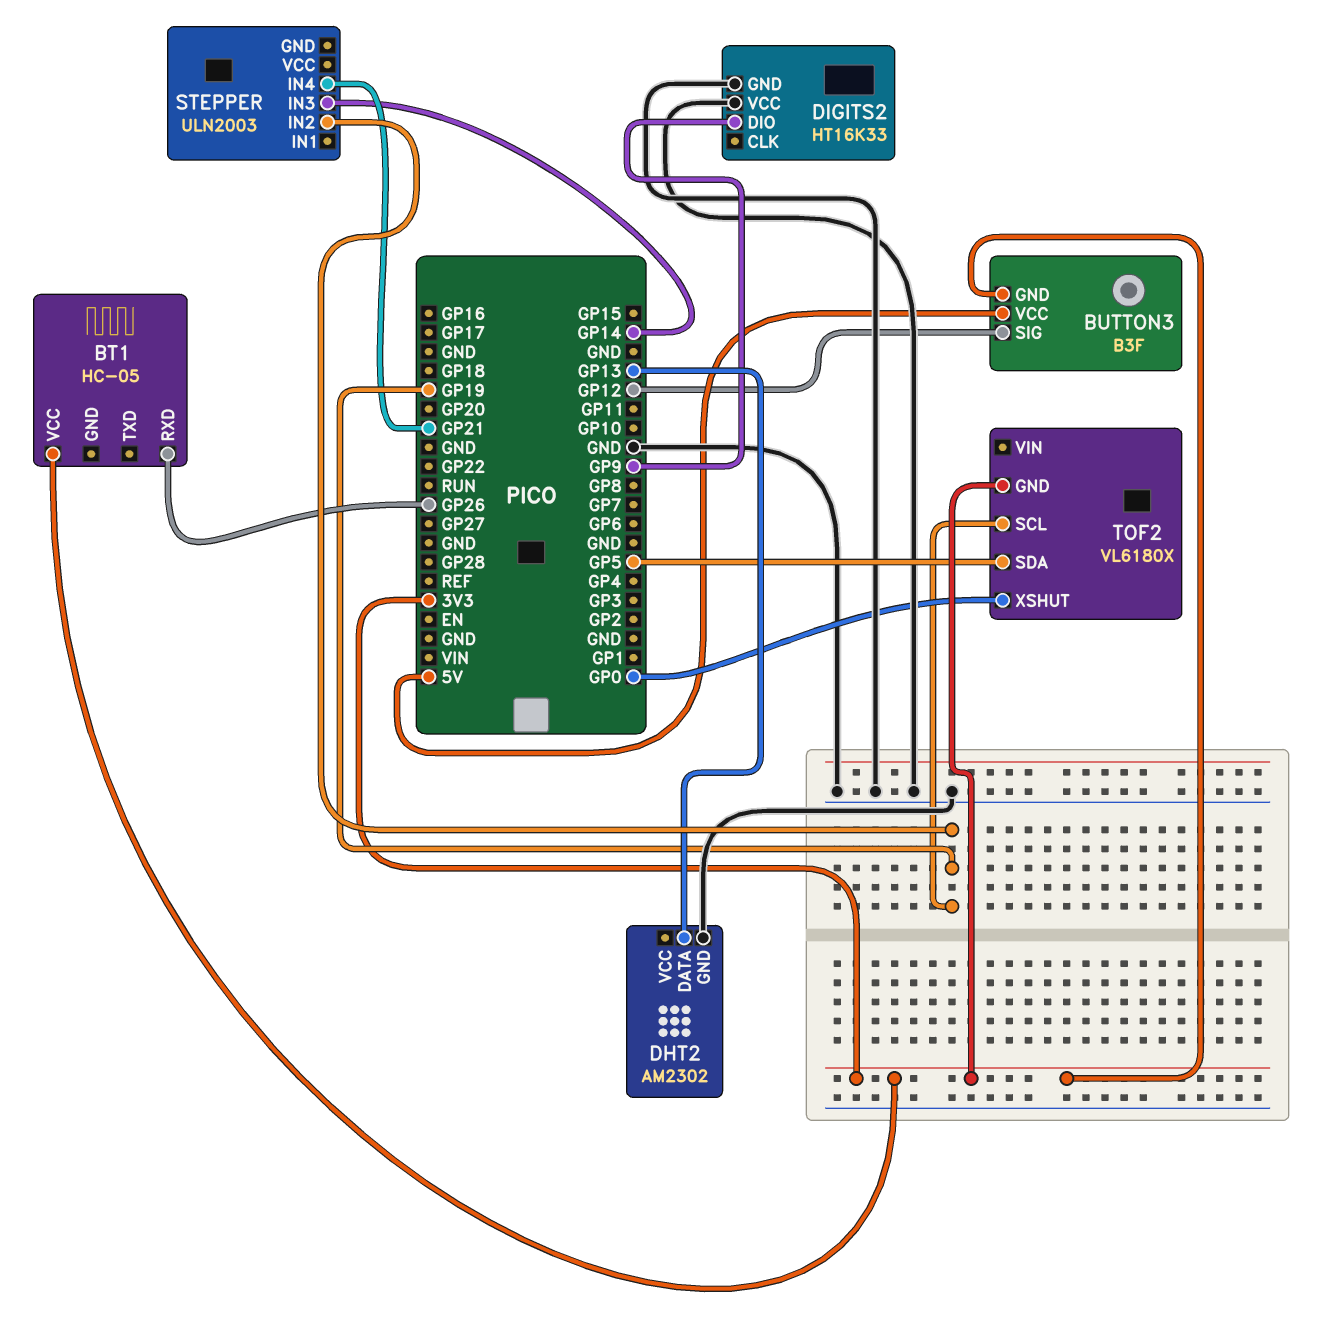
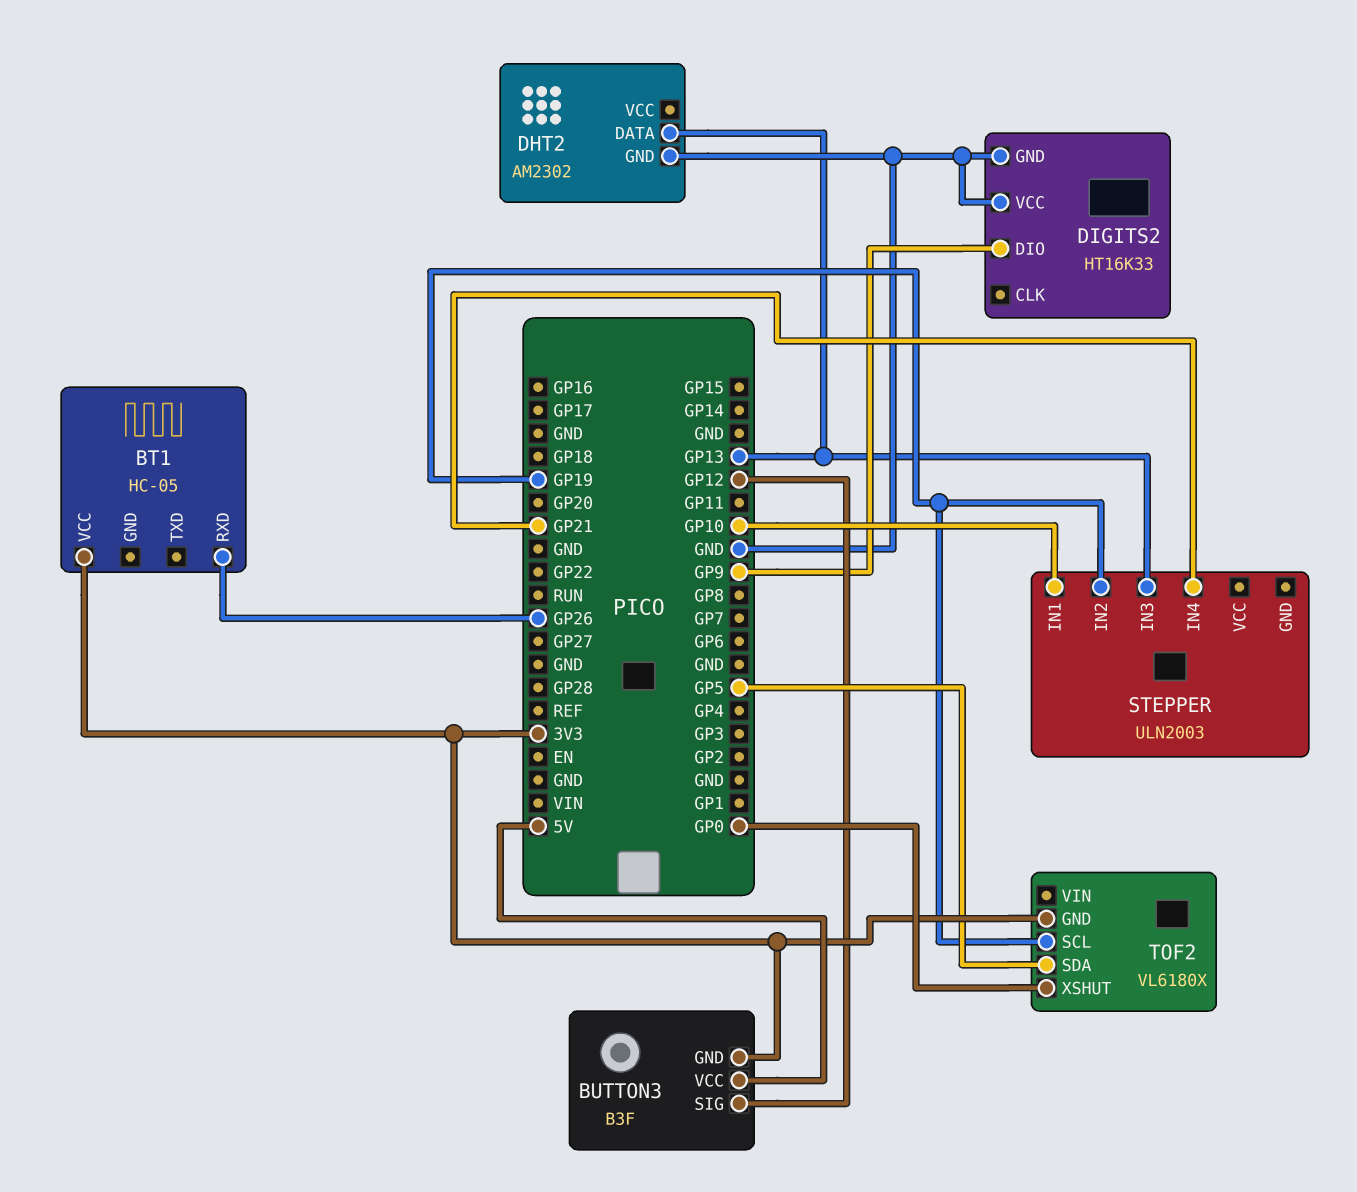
STEPPER pin IN1: none -> GP10
STEPPER pin IN3: GP14 -> GP13

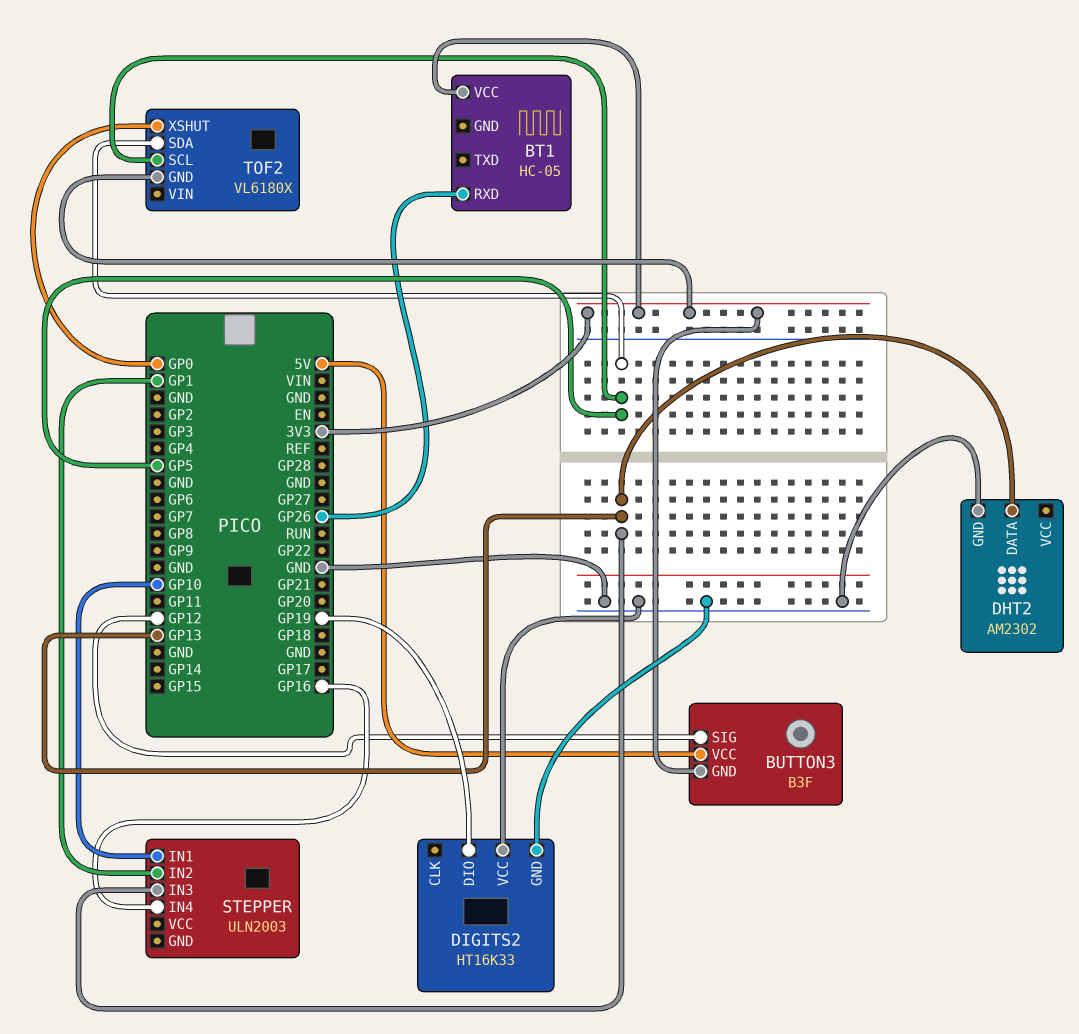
DIGITS2 pin DIO: GP9 -> GP19
STEPPER pin IN2: GP19 -> GP1
STEPPER pin IN4: GP21 -> GP16
TOF2 pin SCL: GP19 -> GP5

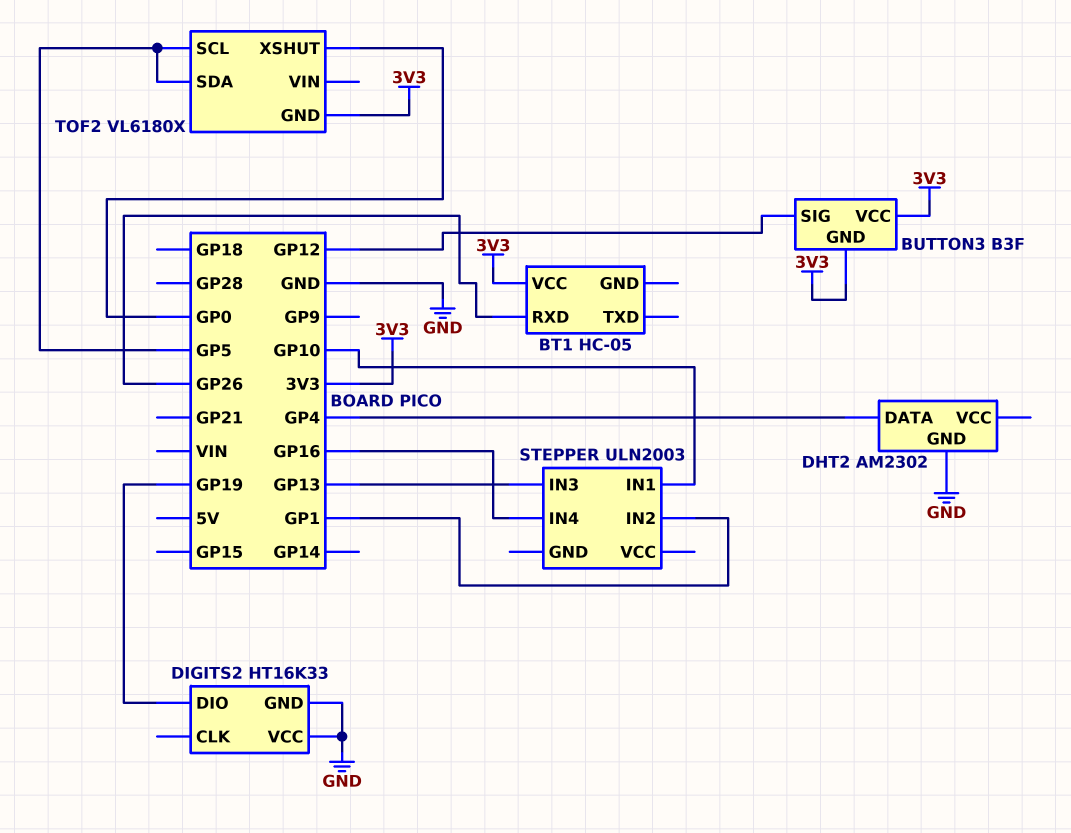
BUTTON3 pin VCC: 5V -> 3V3
DHT2 pin DATA: GP13 -> GP4

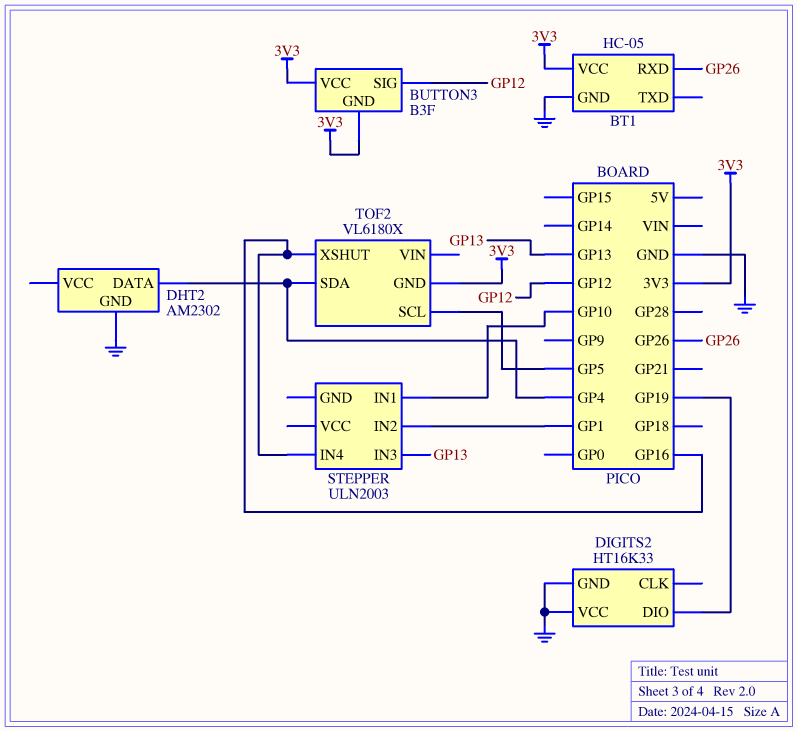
BT1 pin GND: none -> GND
TOF2 pin SDA: GP5 -> GP4
TOF2 pin XSHUT: GP0 -> GP16

